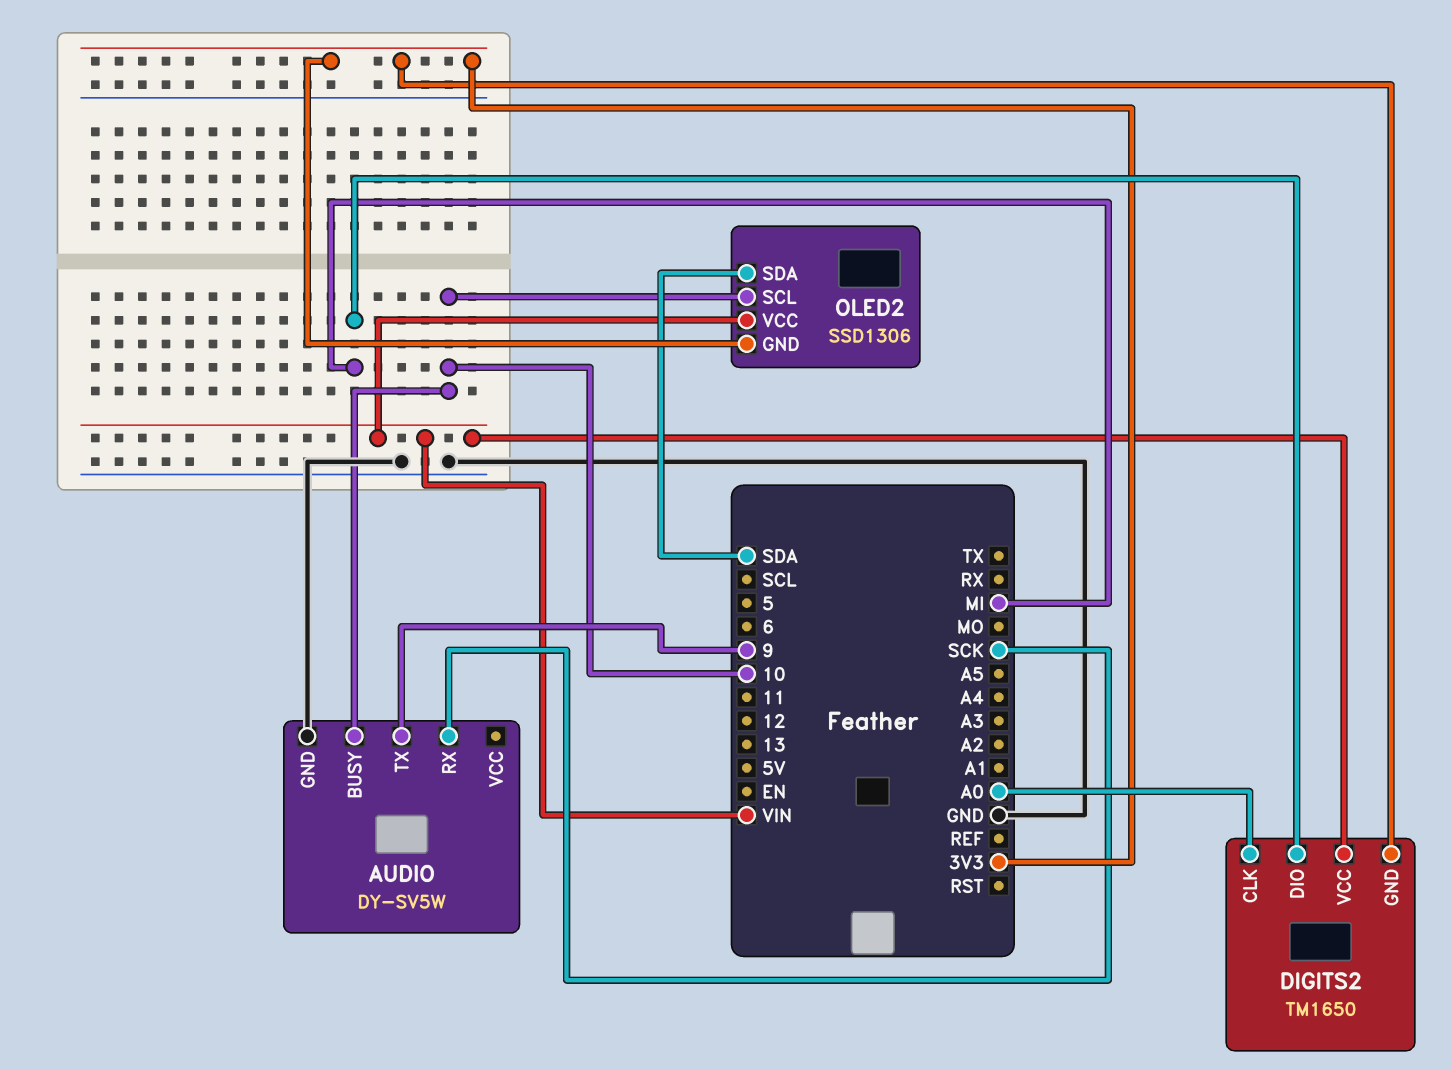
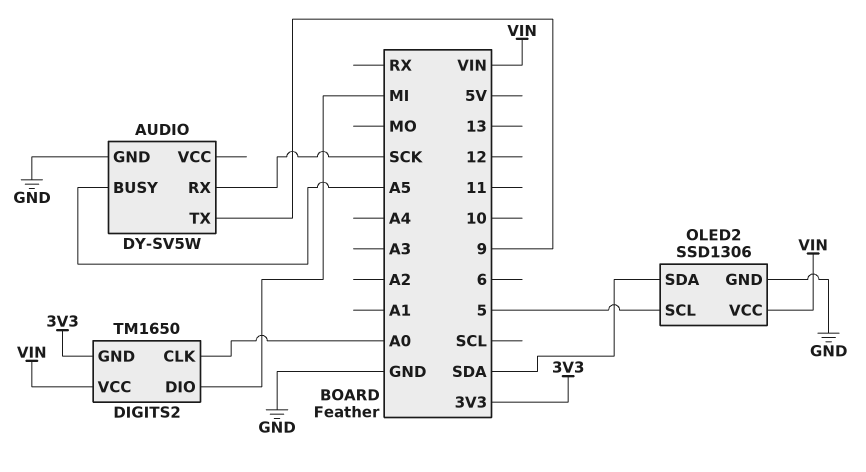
AUDIO pin BUSY: 10 -> A5
OLED2 pin GND: 3V3 -> GND
OLED2 pin SCL: 10 -> 5

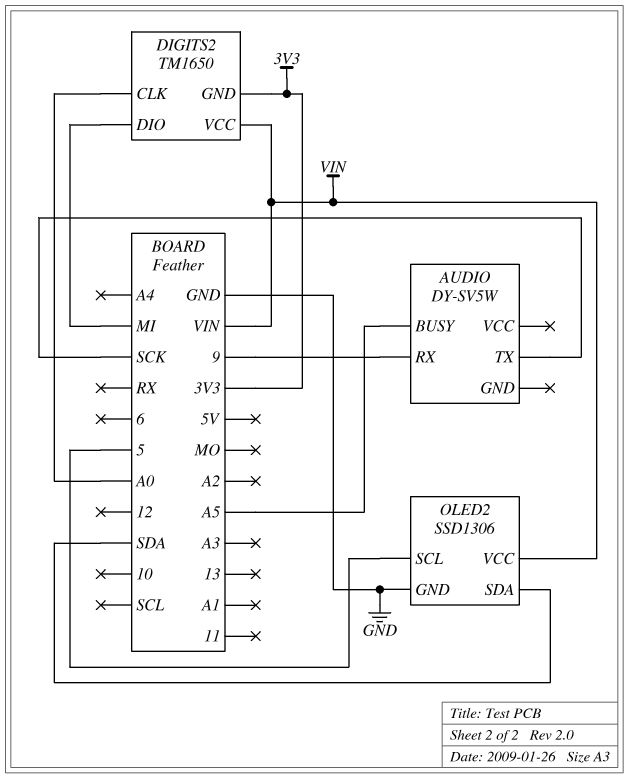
AUDIO pin GND: GND -> none
AUDIO pin RX: SCK -> 9
AUDIO pin TX: 9 -> SCK

